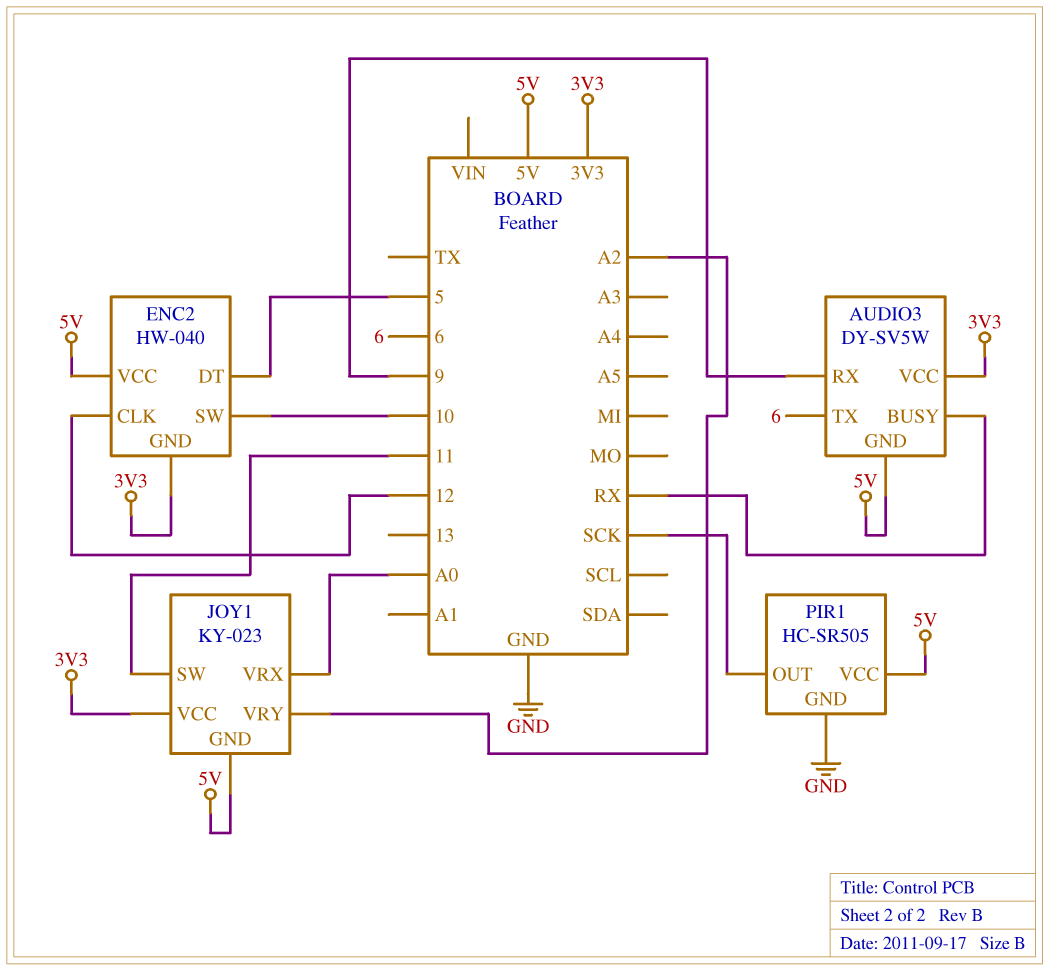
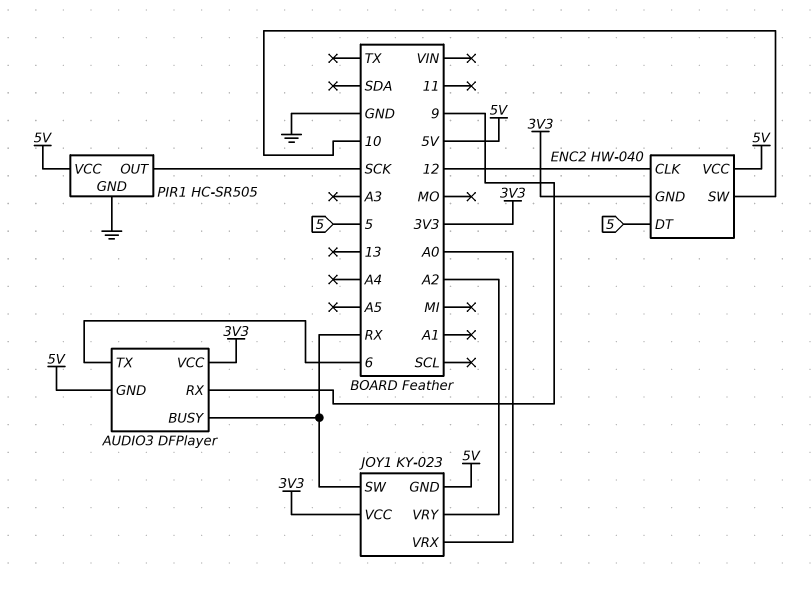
AUDIO3: DY-SV5W -> DFPlayer
JOY1 pin SW: 11 -> RX

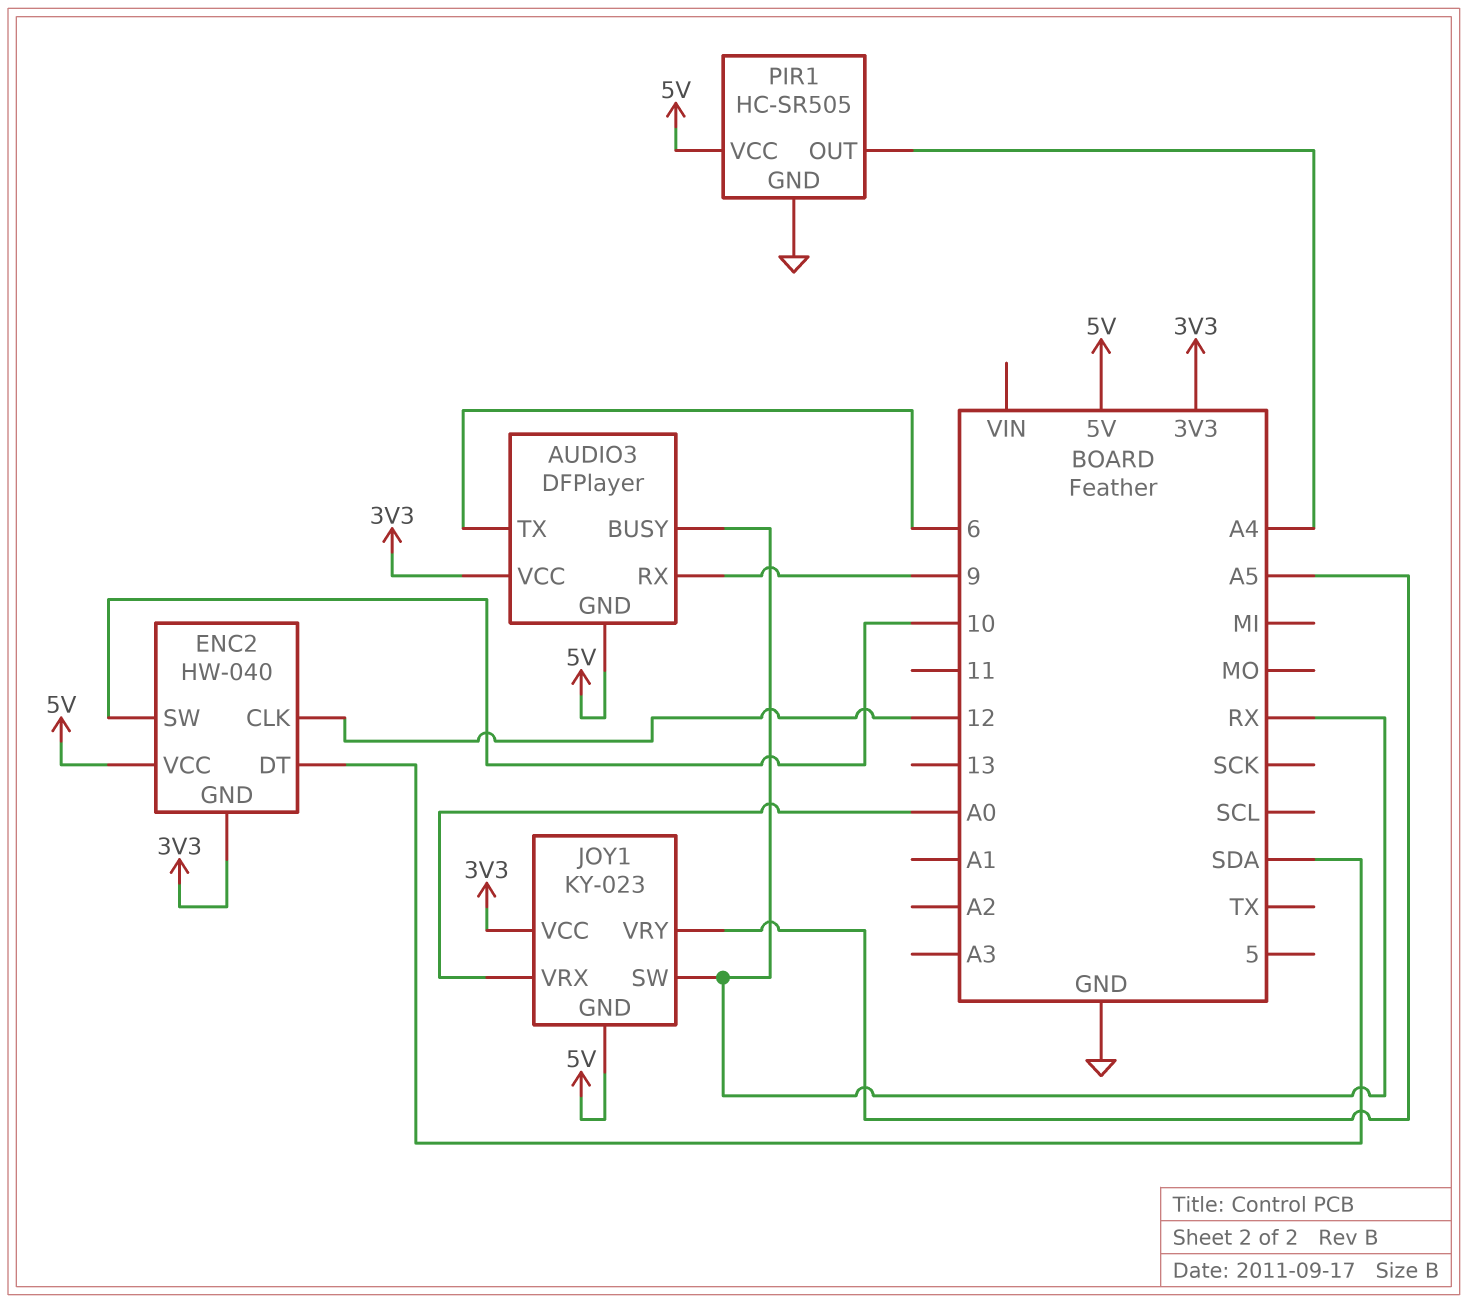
ENC2 pin DT: 5 -> SDA
JOY1 pin VRY: A2 -> A5
PIR1 pin OUT: SCK -> A4

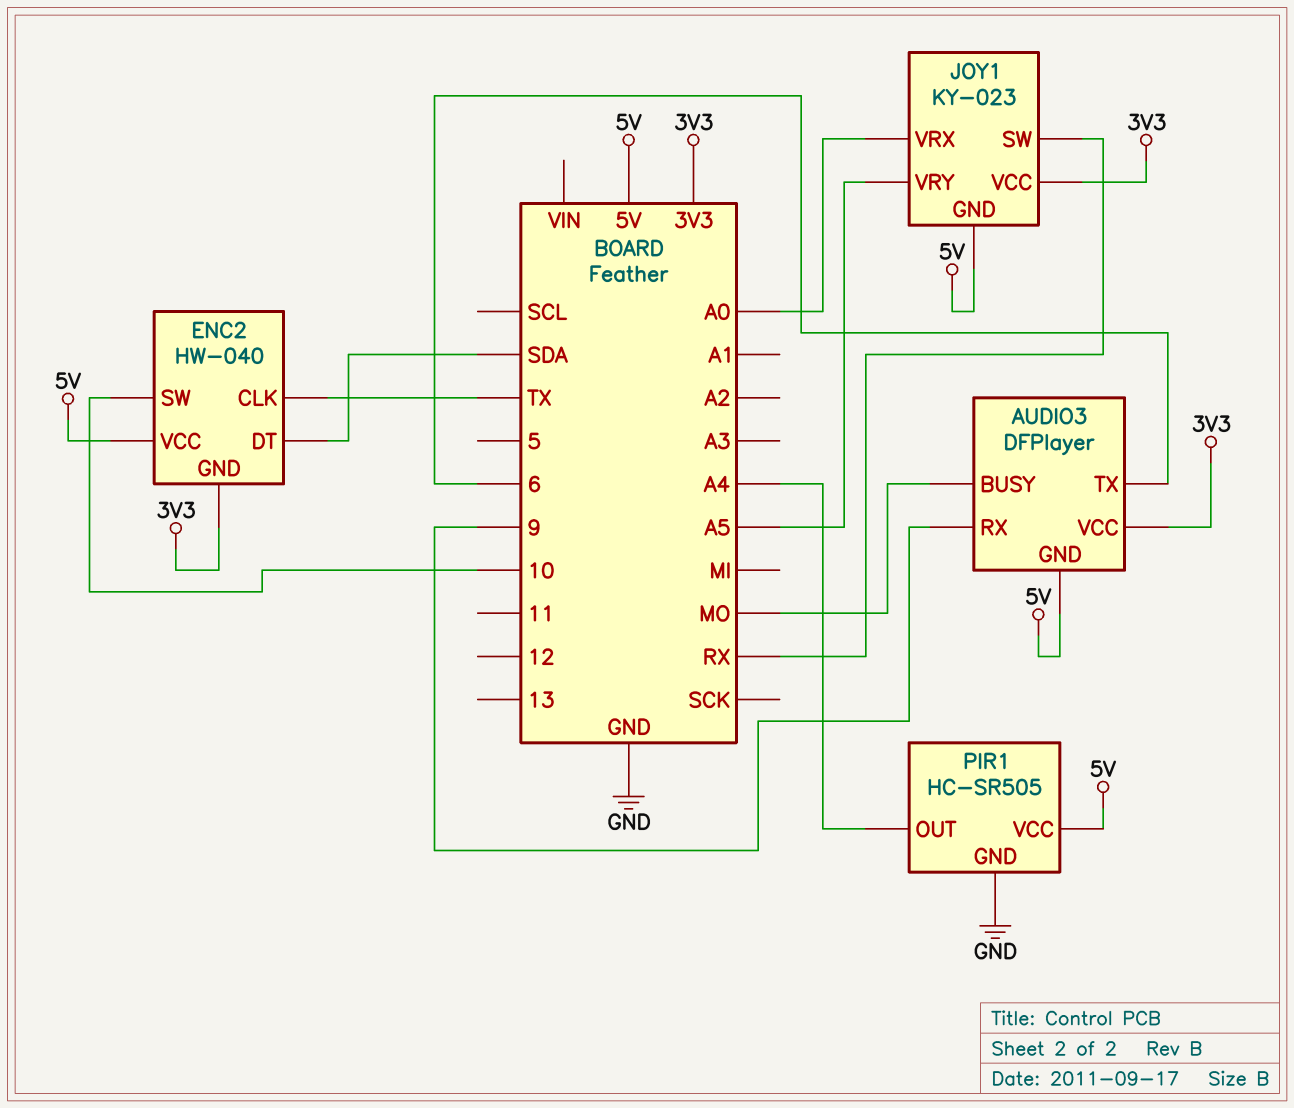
AUDIO3 pin BUSY: RX -> MO
ENC2 pin CLK: 12 -> TX

